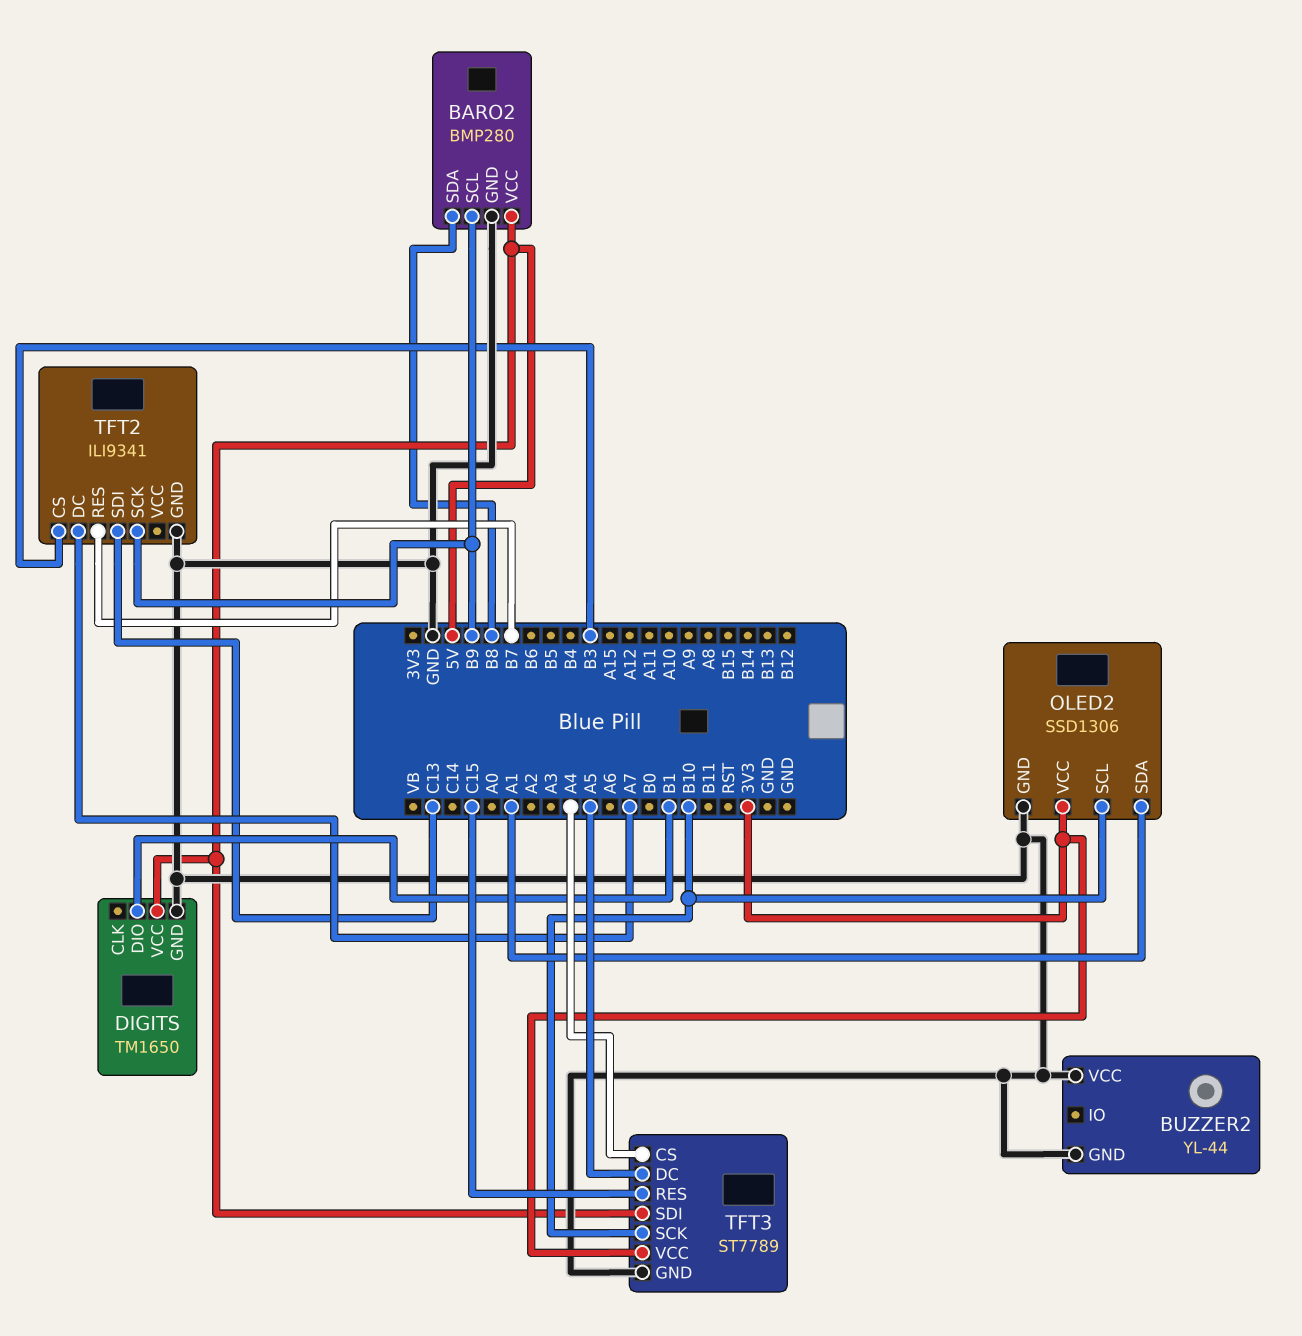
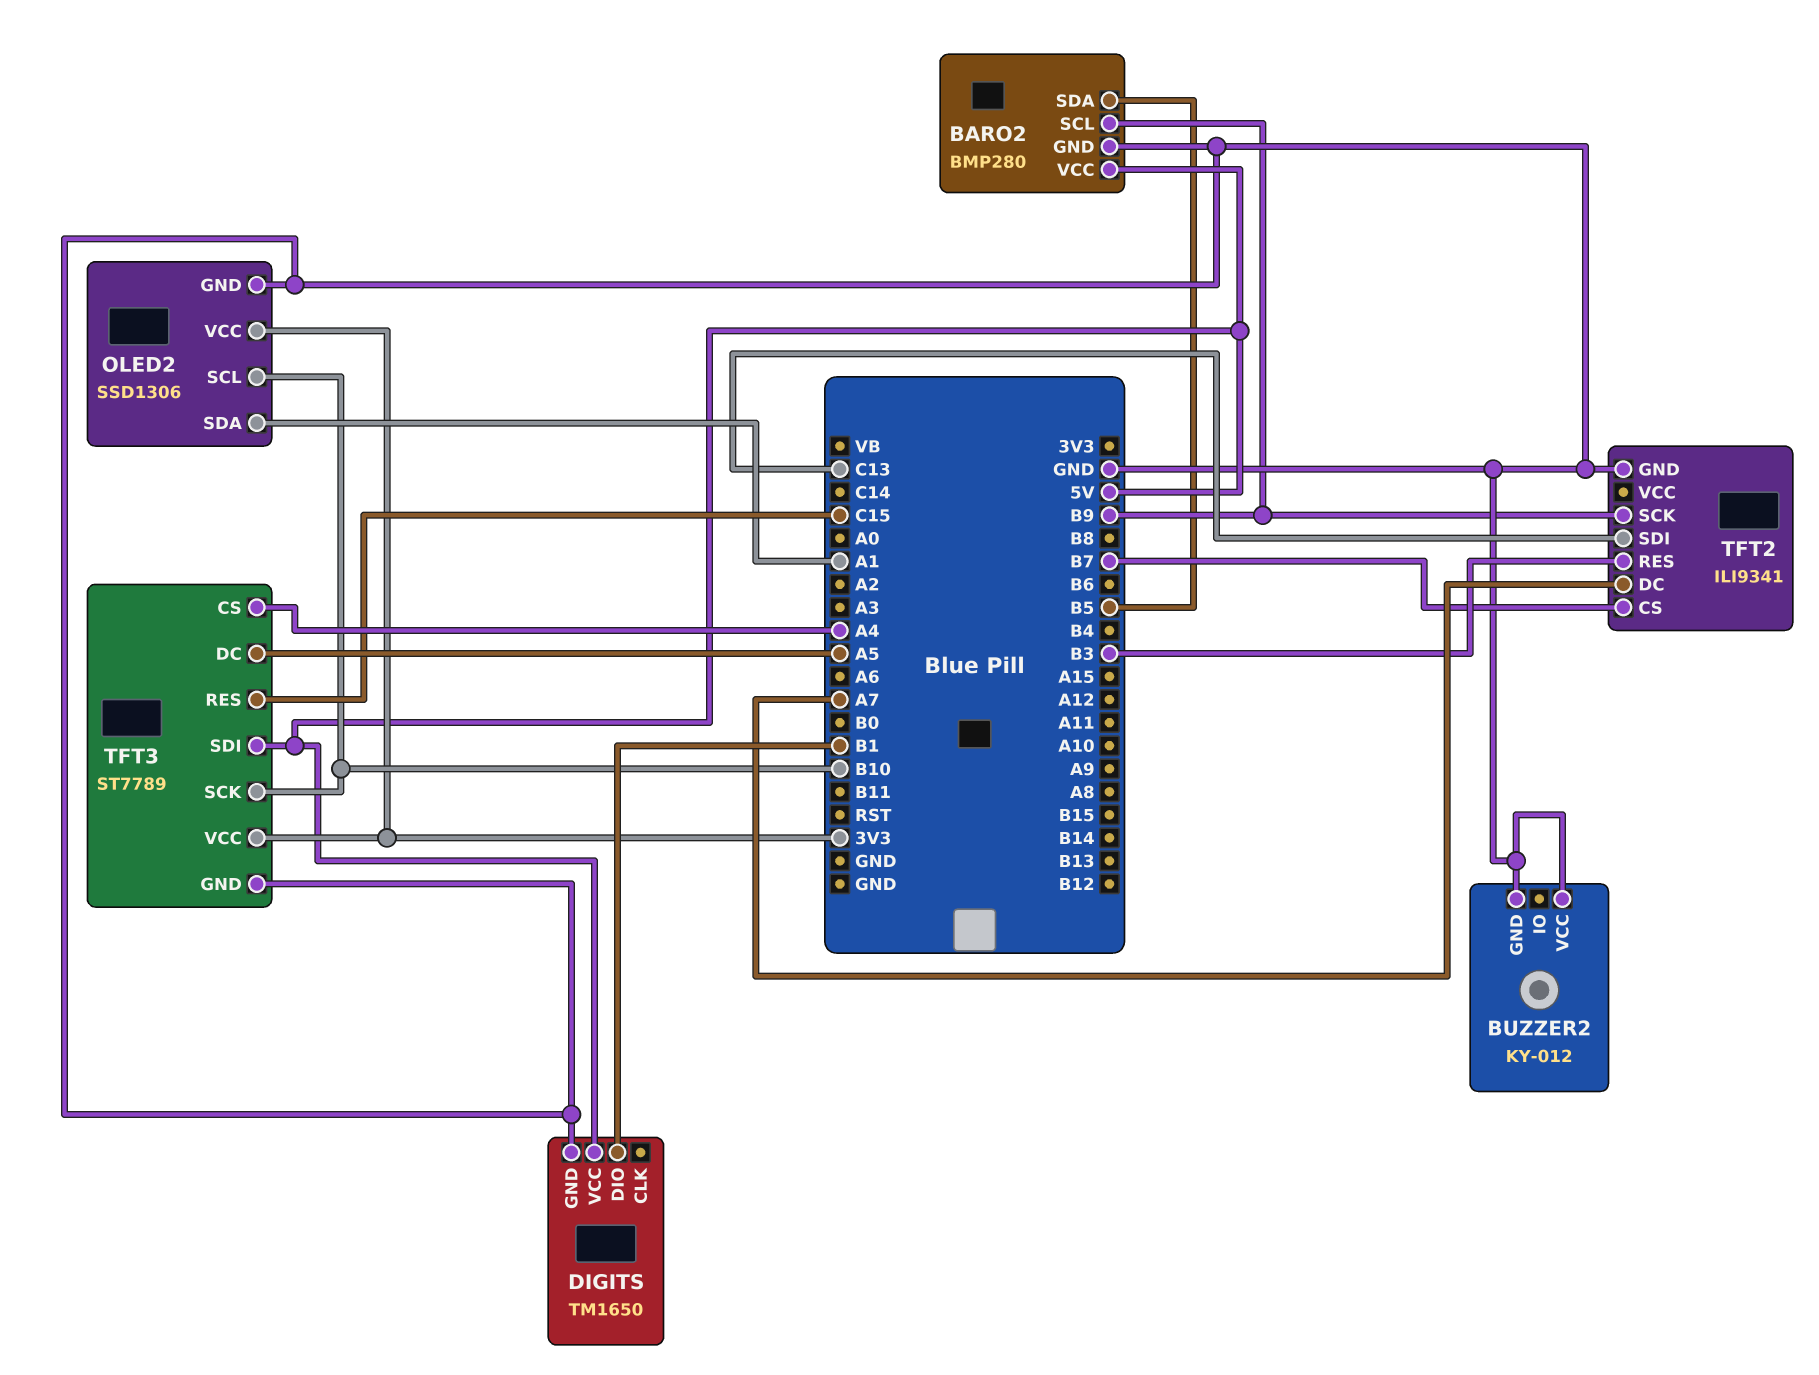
BARO2 pin SDA: B8 -> B5
BUZZER2: YL-44 -> KY-012
TFT2 pin CS: B3 -> B7
TFT2 pin RES: B7 -> B3

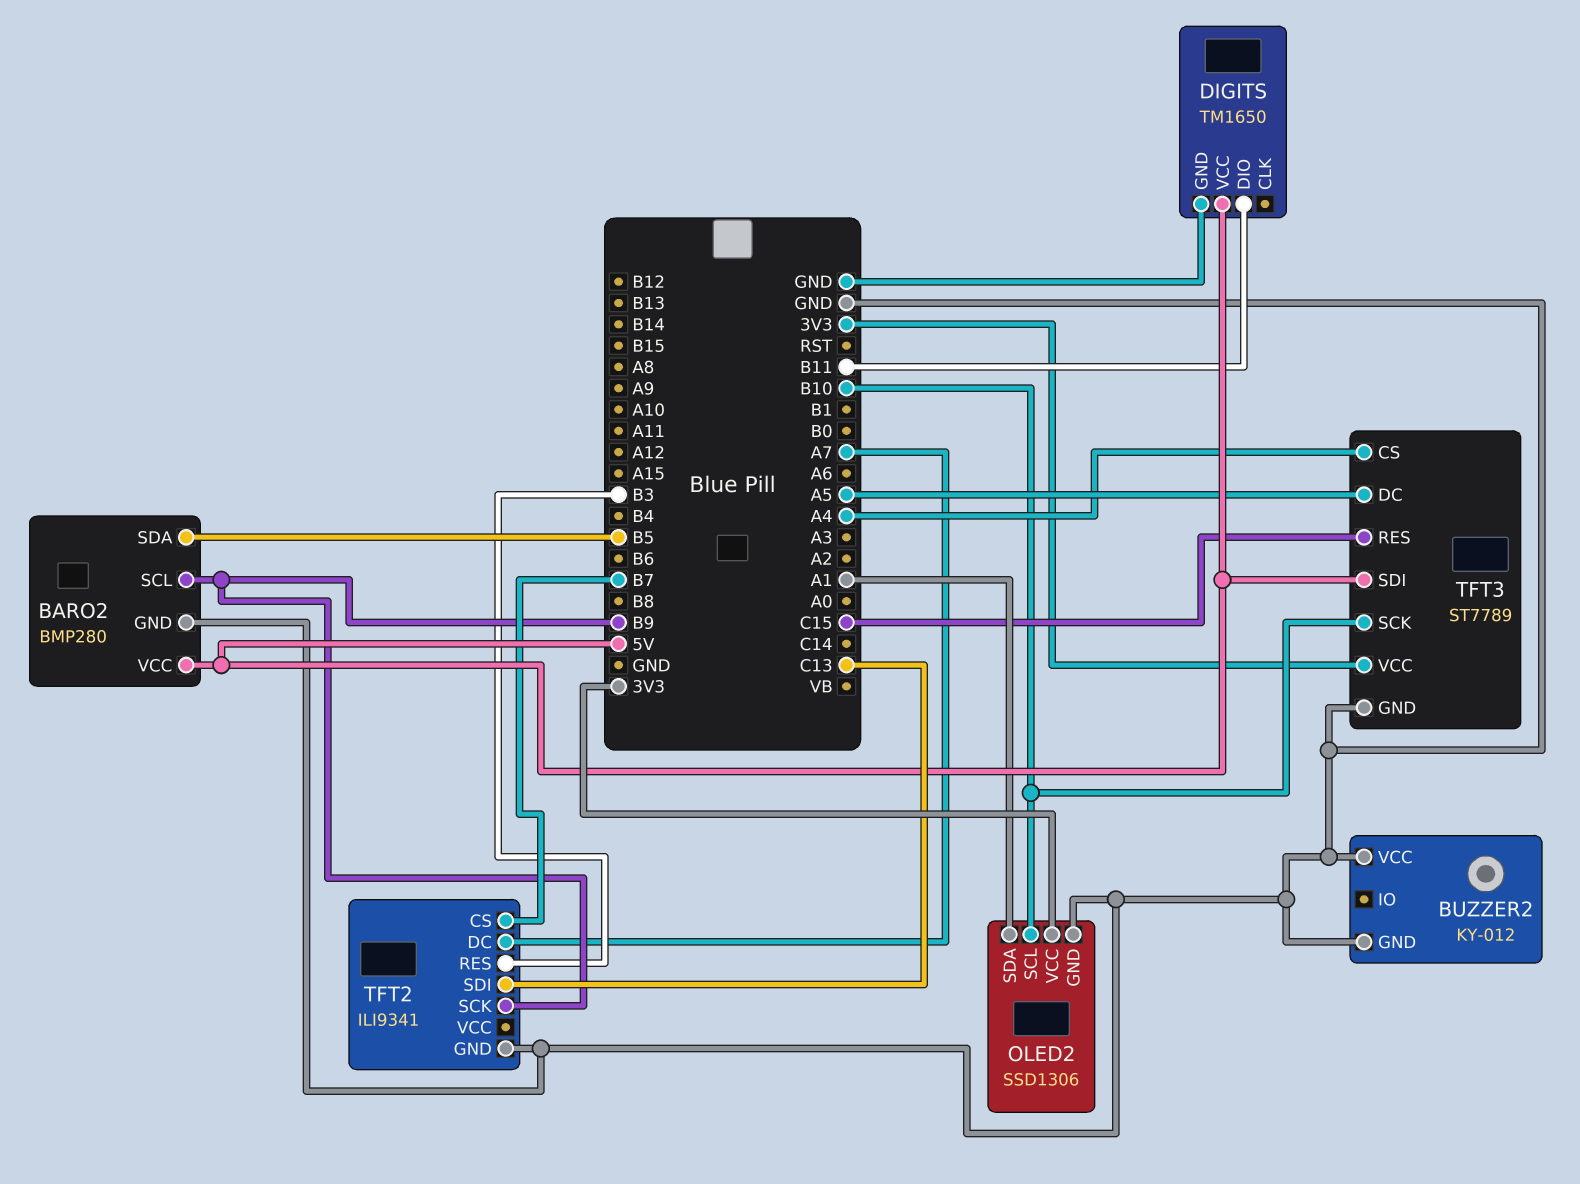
DIGITS pin DIO: B1 -> B11

